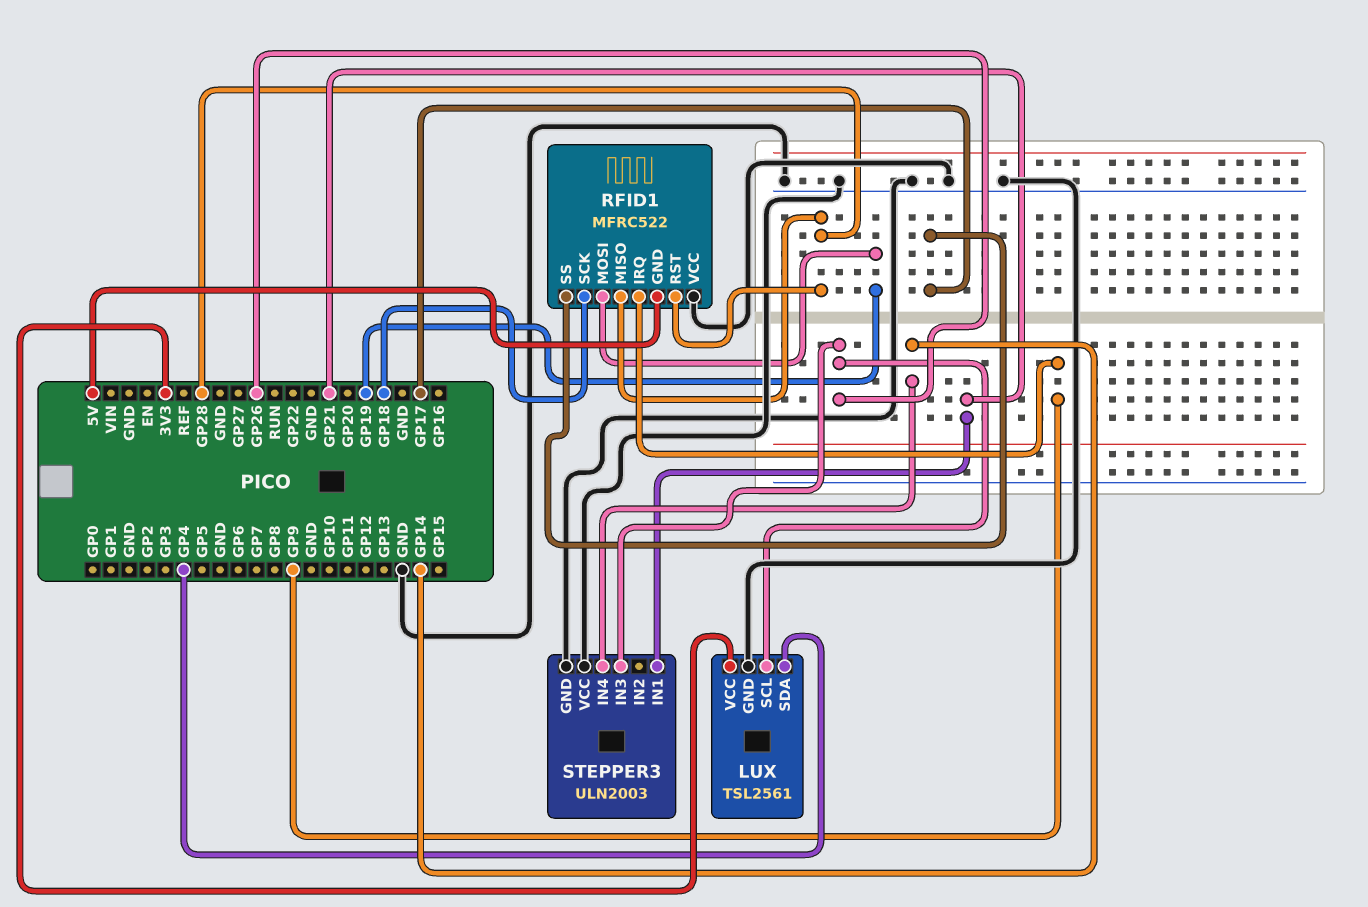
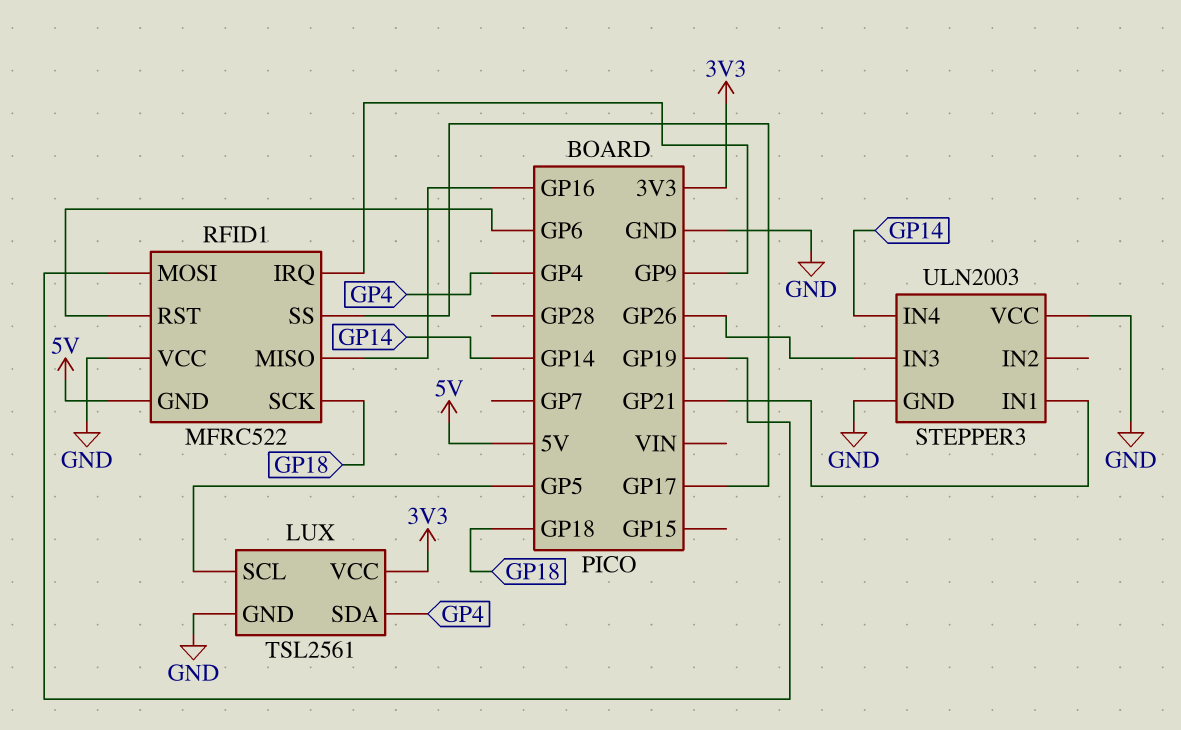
LUX pin SCL: GP26 -> GP5
RFID1 pin MISO: GP28 -> GP16
RFID1 pin RST: GP28 -> GP6

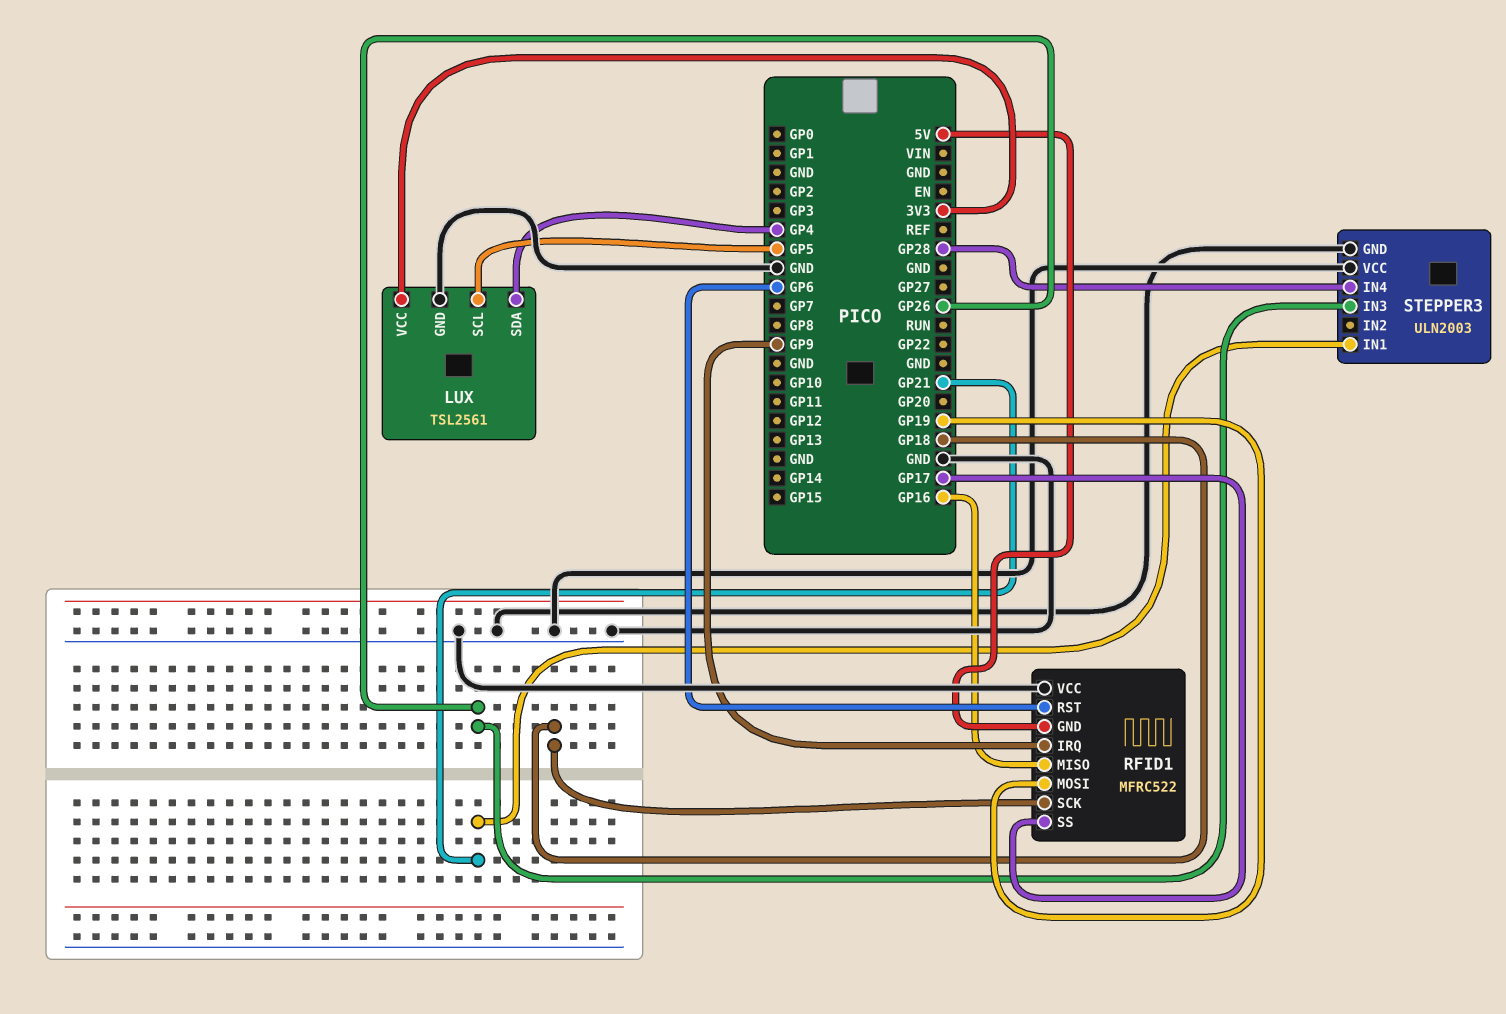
STEPPER3 pin IN4: GP14 -> GP28

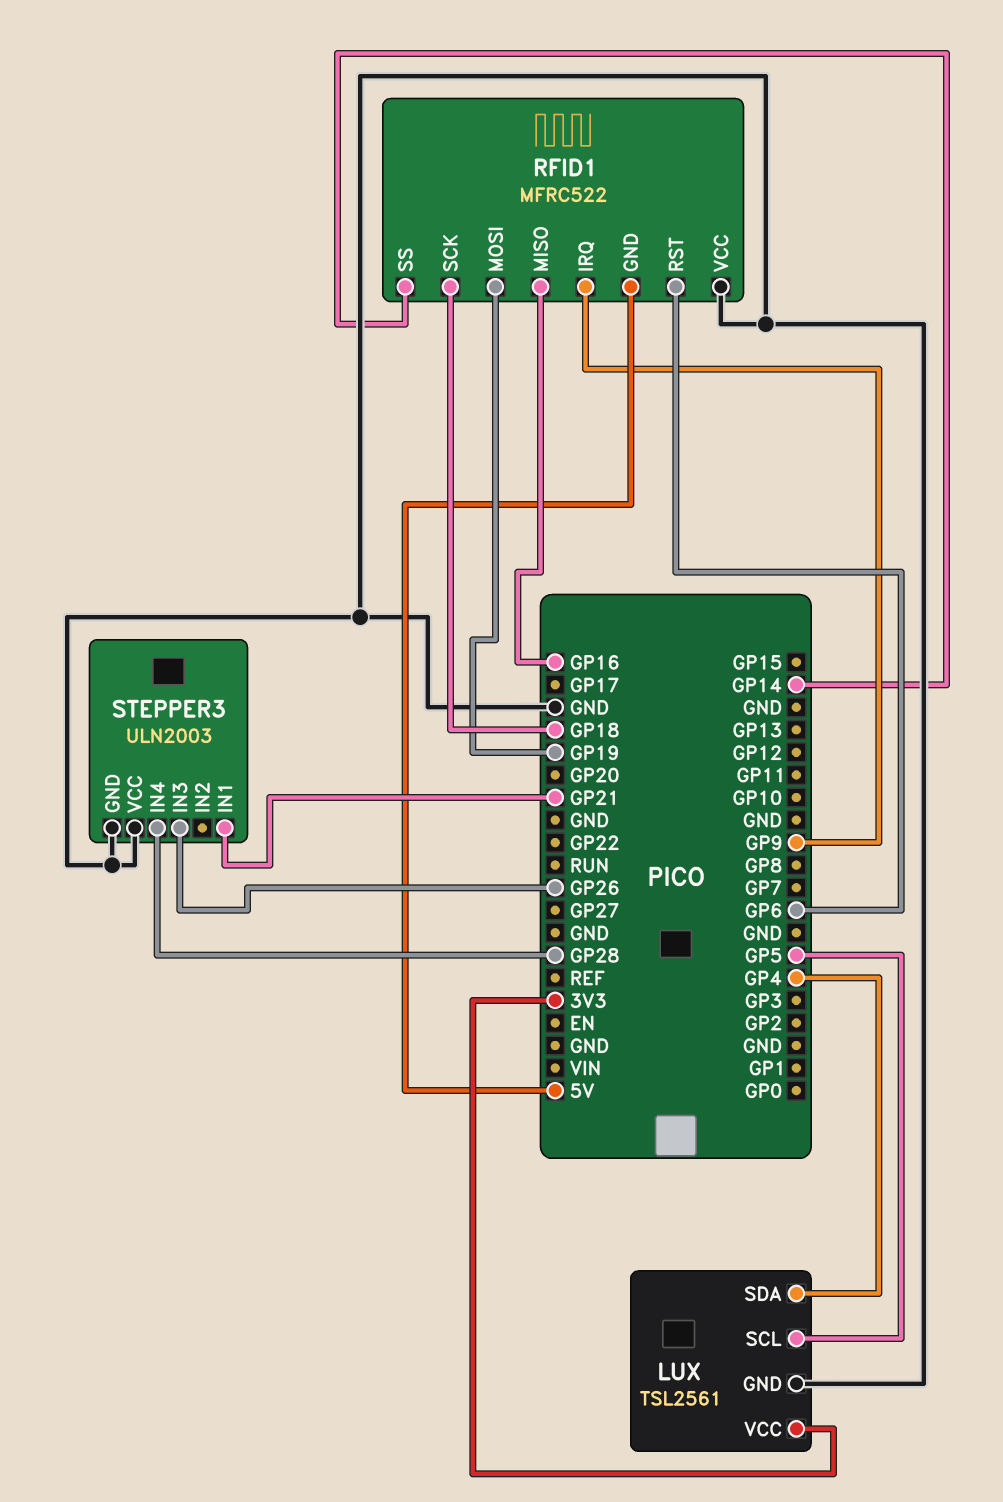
RFID1 pin SS: GP17 -> GP14

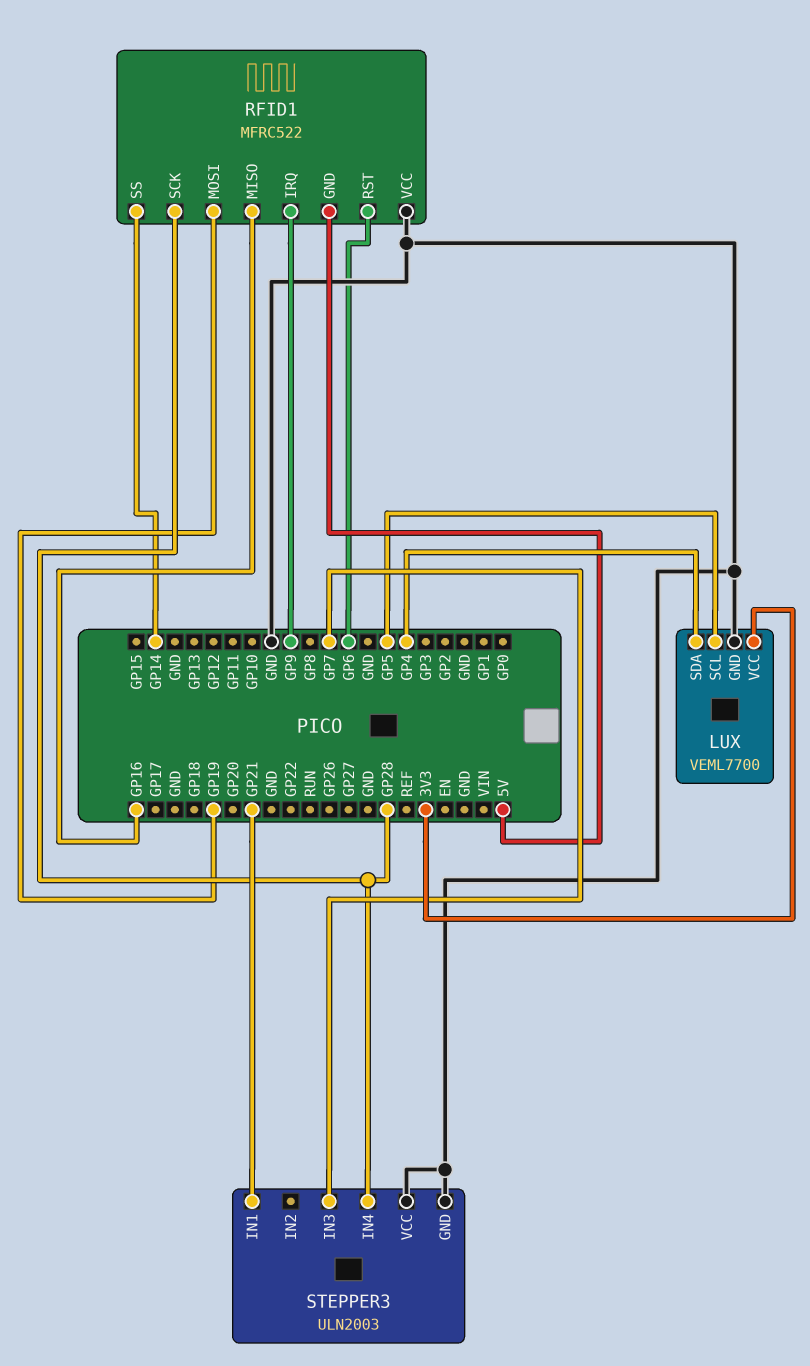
LUX: TSL2561 -> VEML7700
RFID1 pin SCK: GP18 -> GP28
STEPPER3 pin IN3: GP26 -> GP7

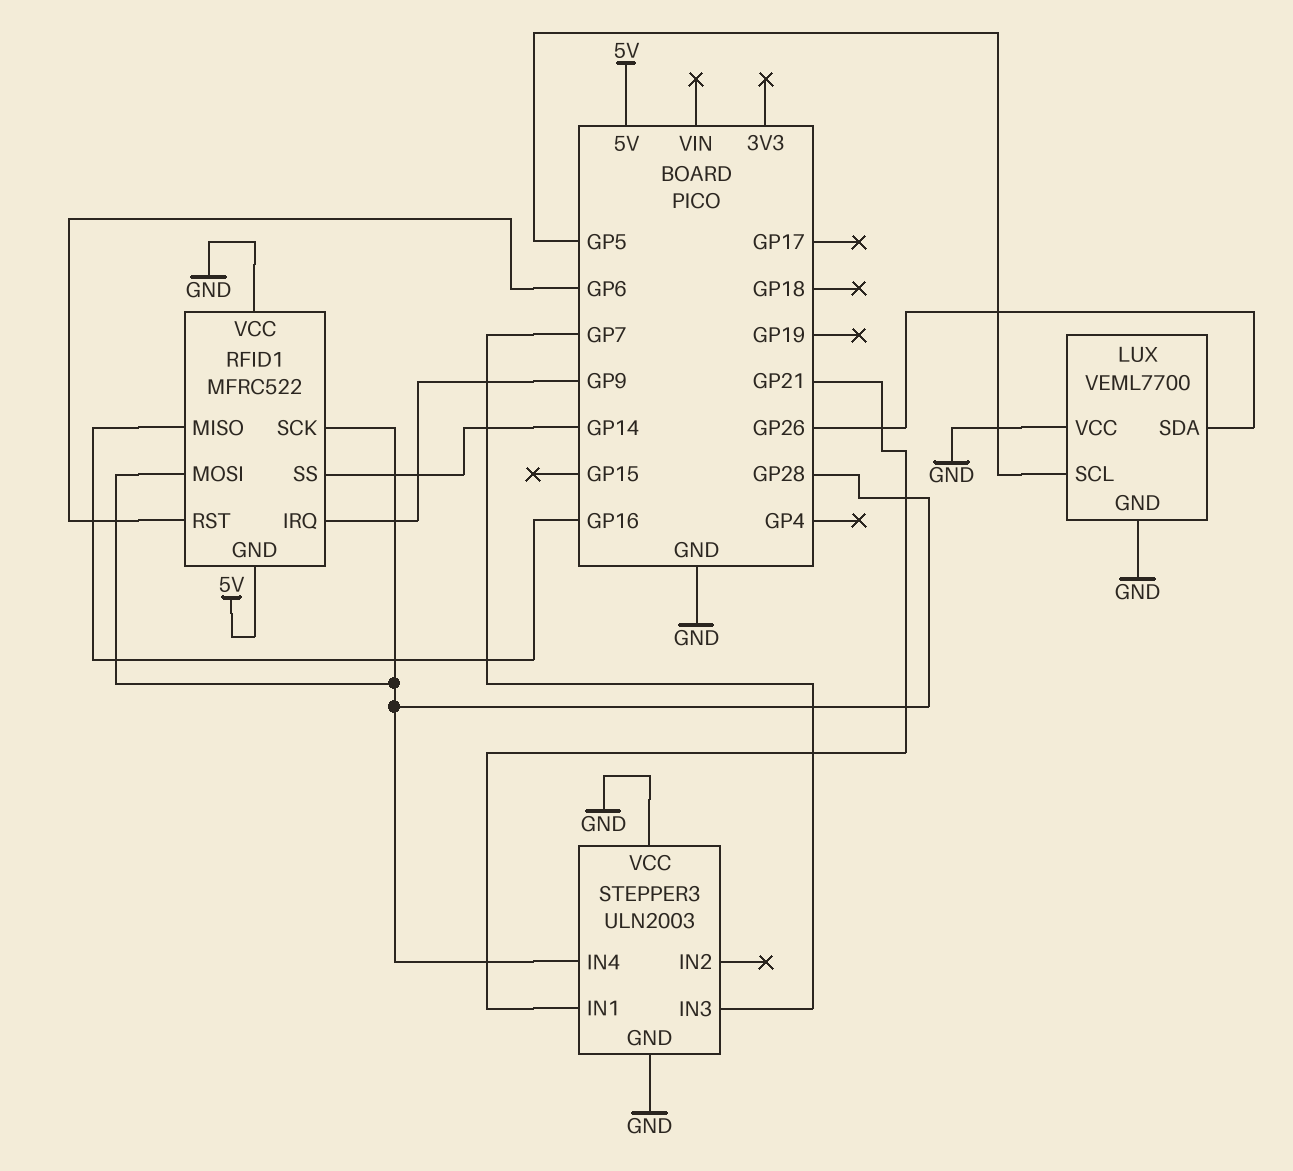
LUX pin SDA: GP4 -> GP26
LUX pin VCC: 3V3 -> GND
RFID1 pin MOSI: GP19 -> GP28

